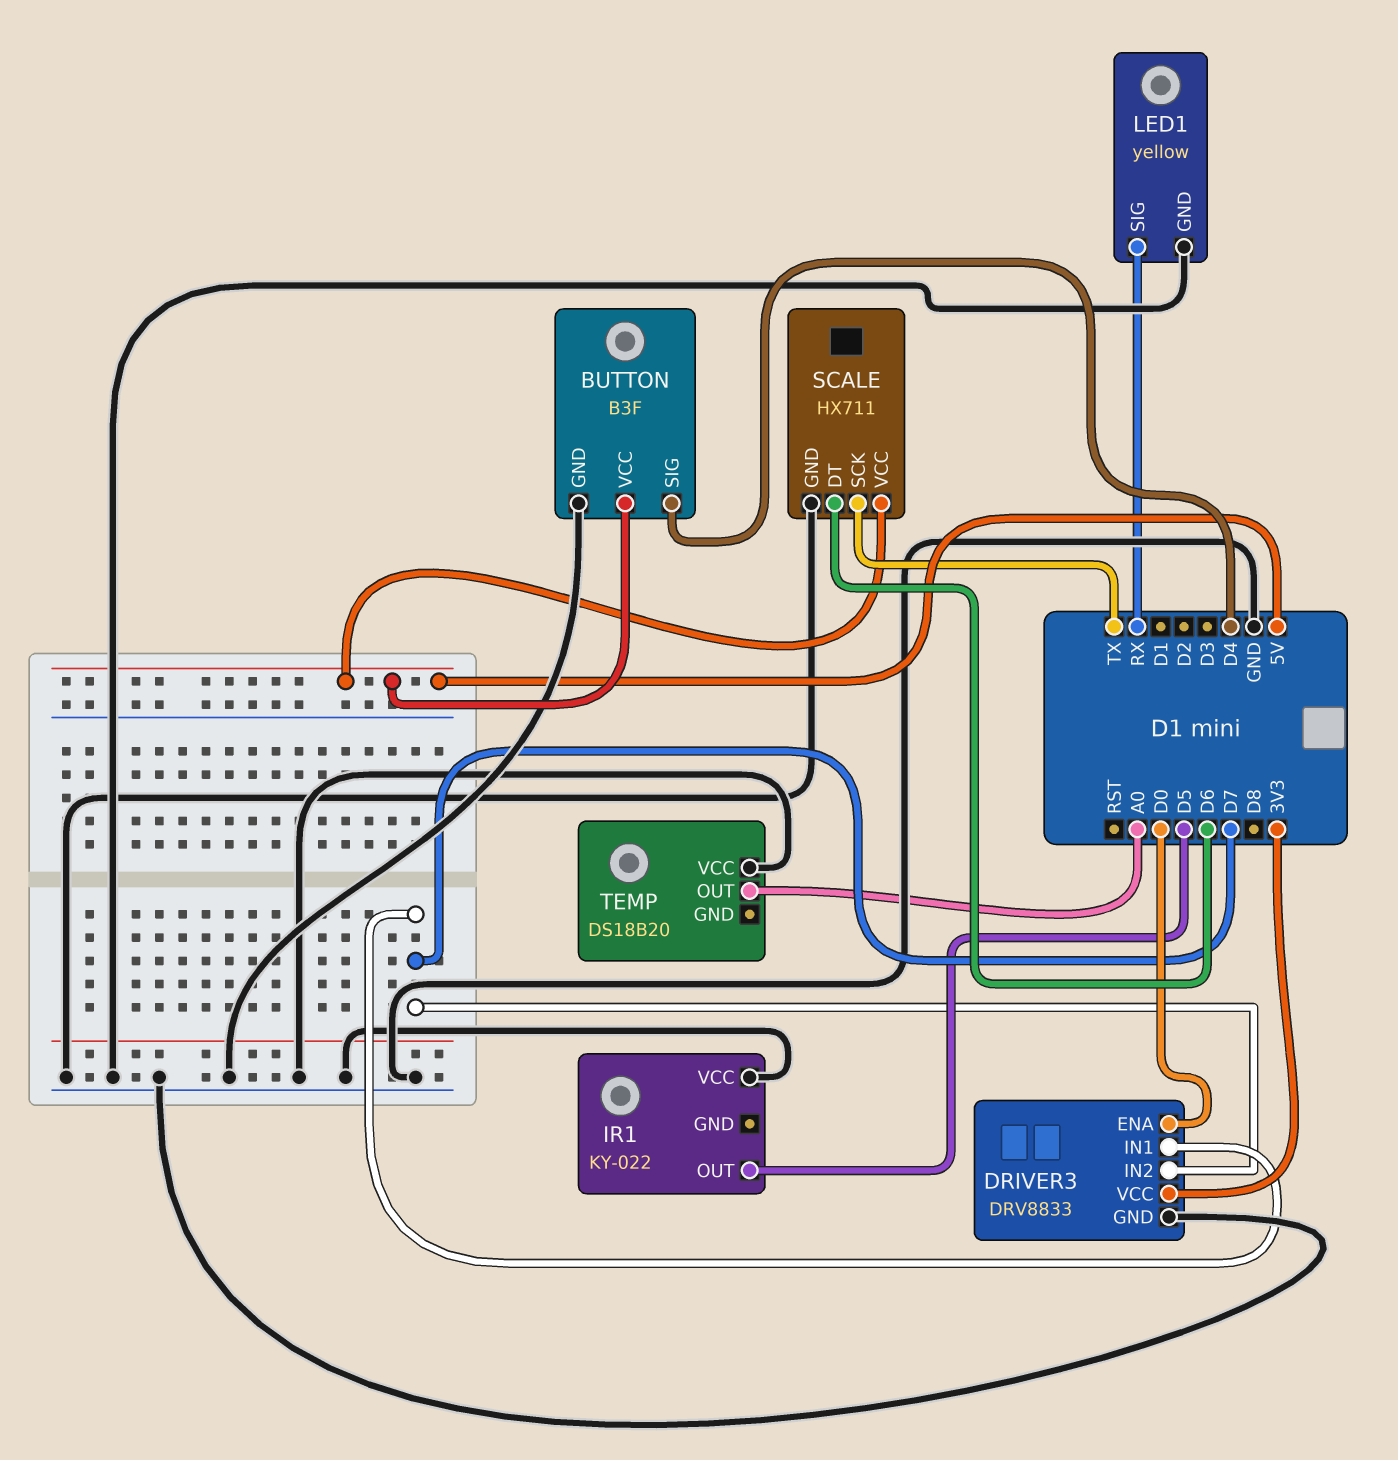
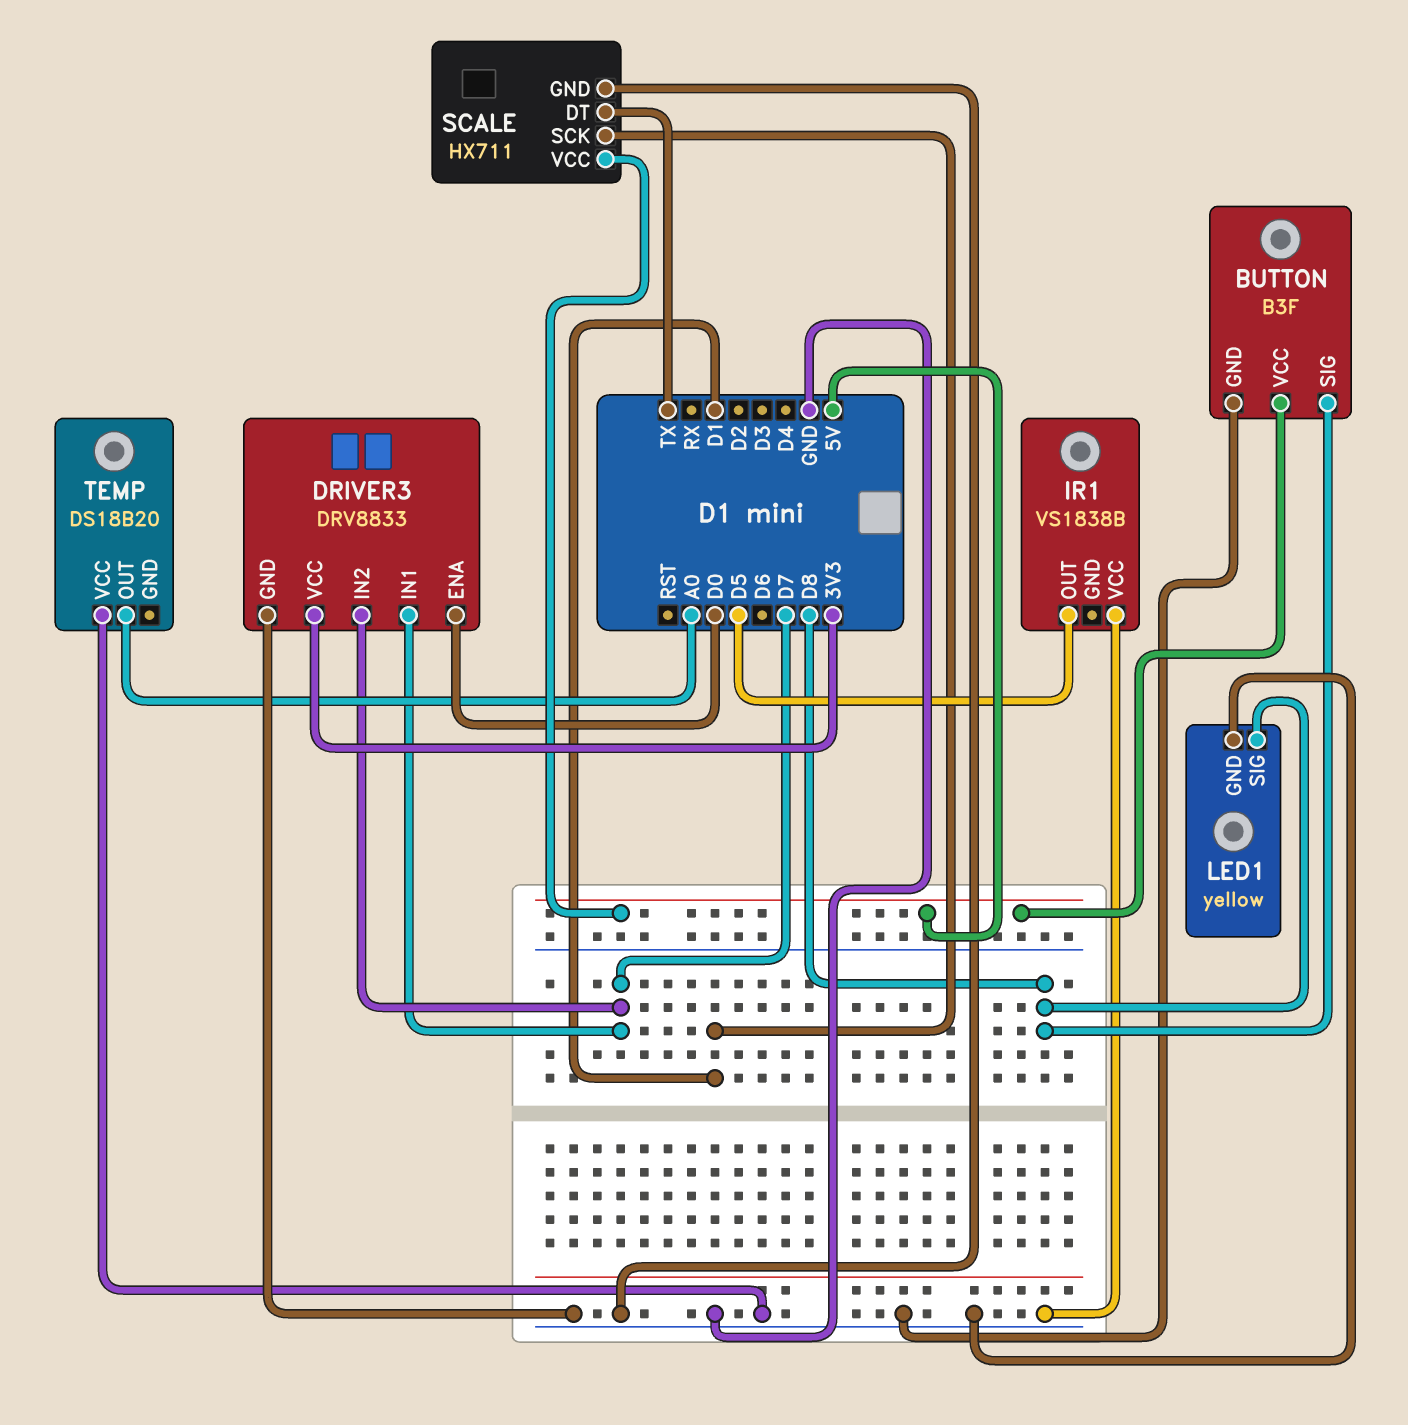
BUTTON pin SIG: D4 -> D8
IR1: KY-022 -> VS1838B
LED1 pin SIG: RX -> D8
SCALE pin DT: D6 -> TX
SCALE pin SCK: TX -> D1

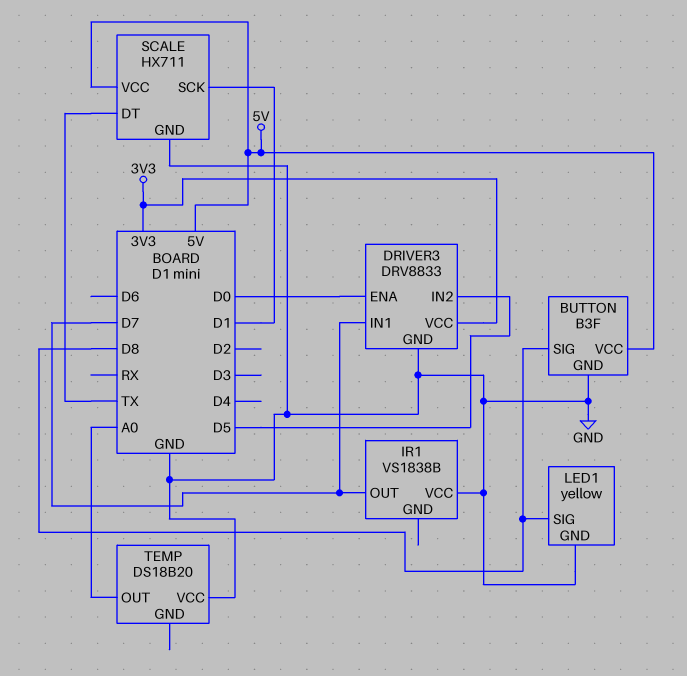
DRIVER3 pin IN2: D7 -> D5
IR1 pin OUT: D5 -> D7

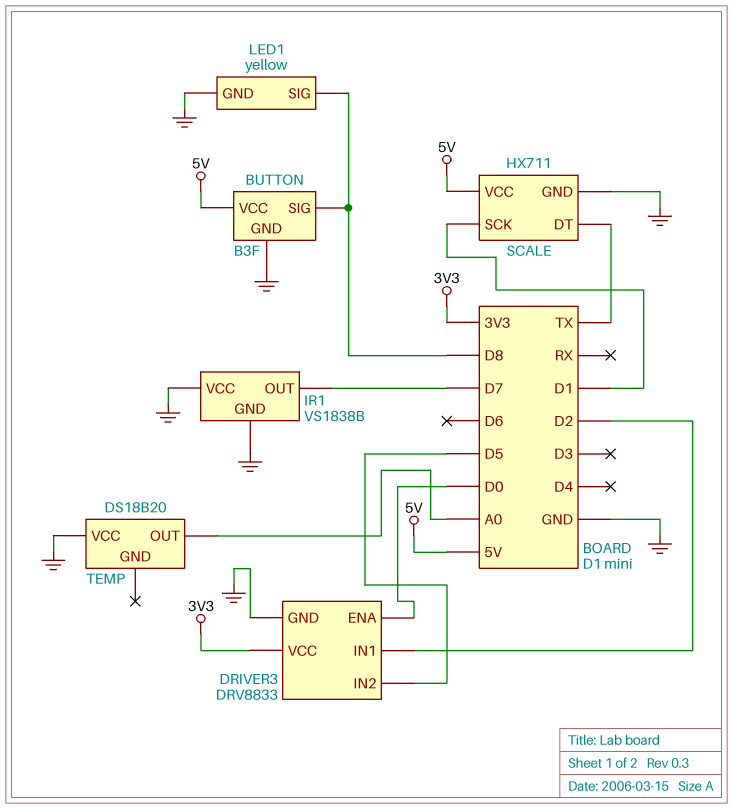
DRIVER3 pin IN1: D7 -> D2
IR1 pin GND: none -> GND

